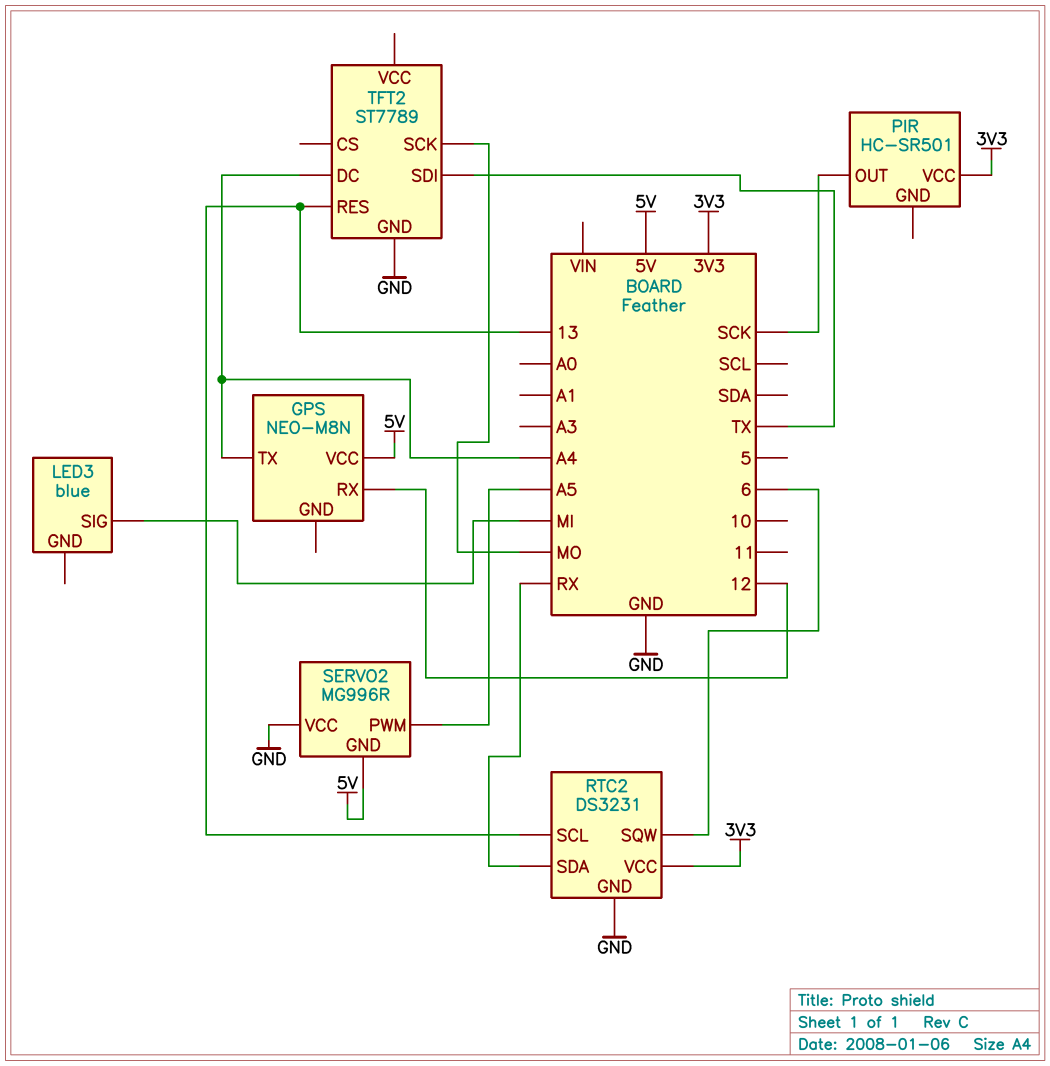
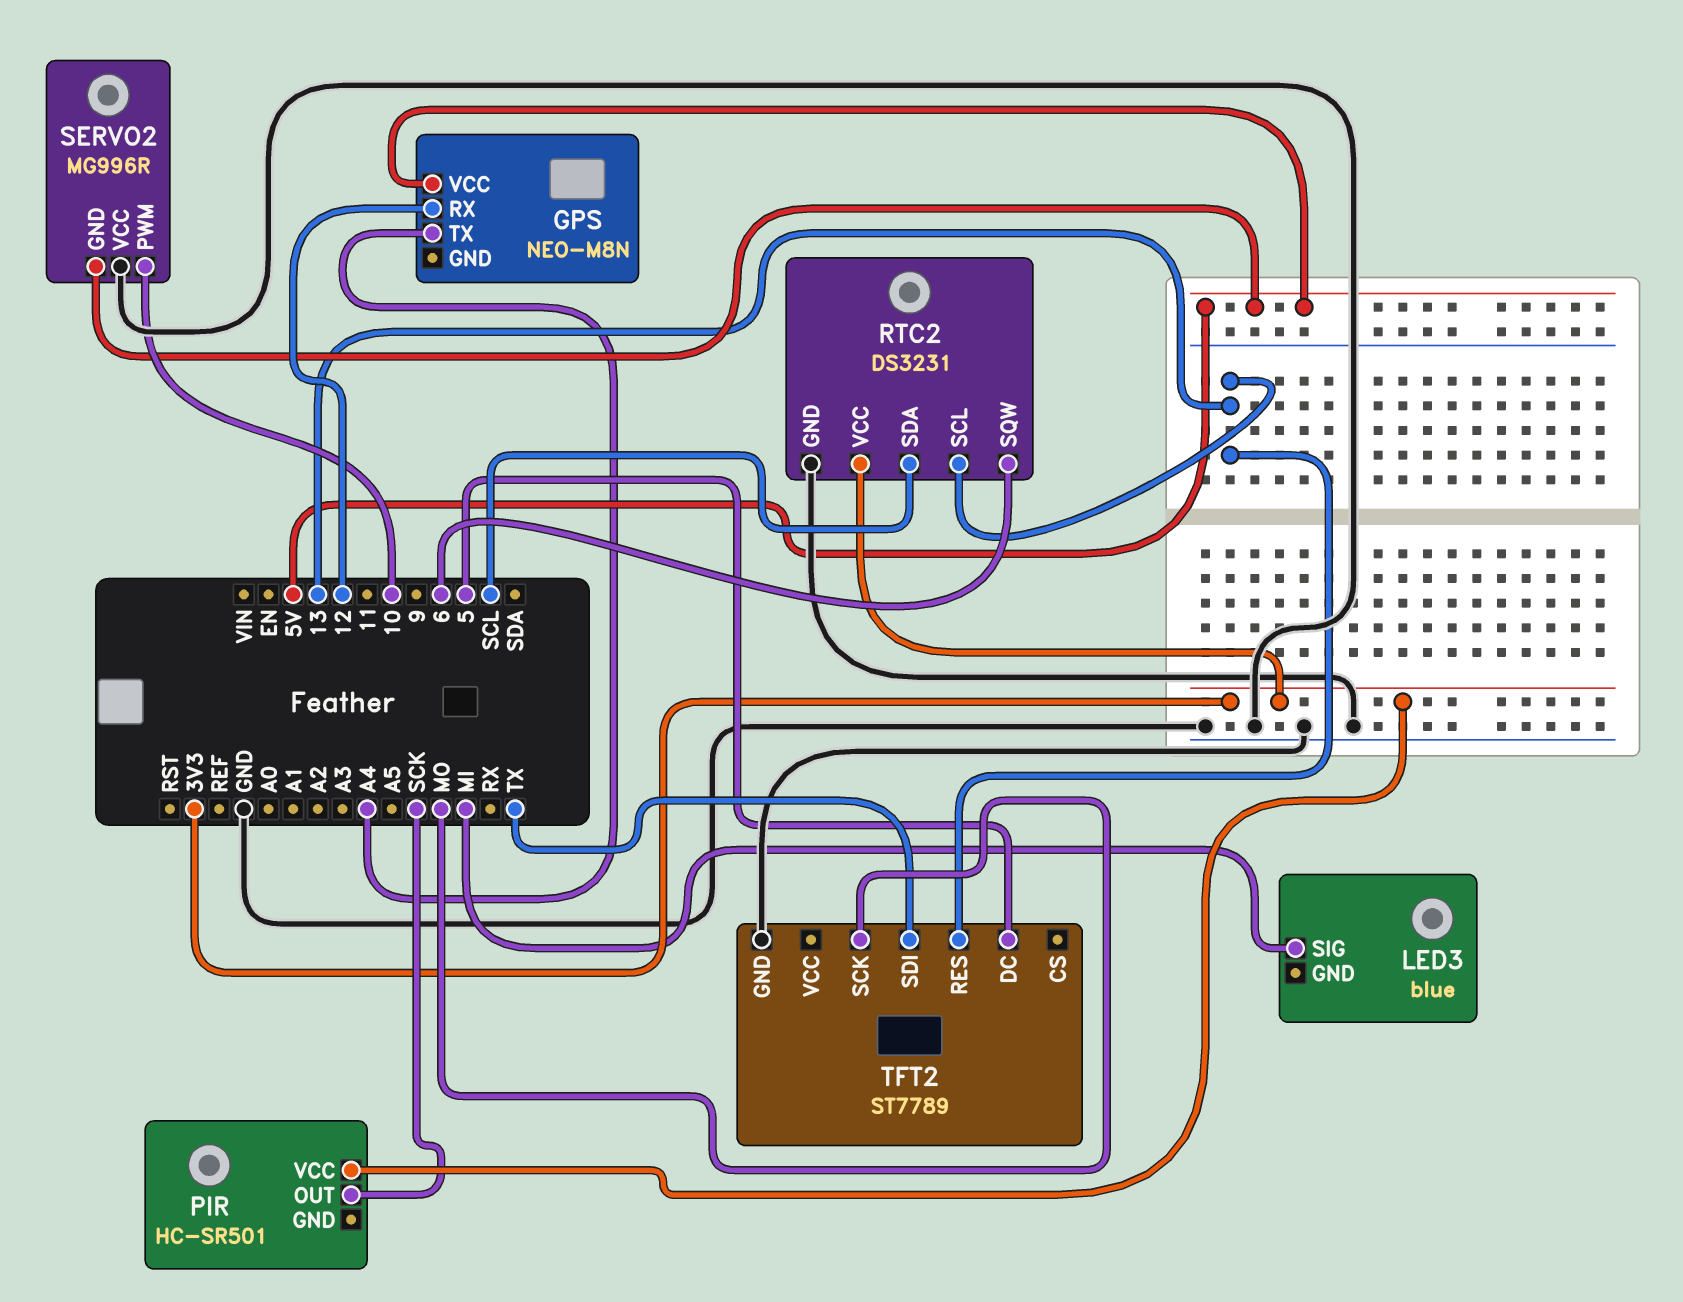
RTC2 pin SDA: RX -> SCL
SERVO2 pin PWM: A5 -> 10
TFT2 pin DC: A4 -> 5

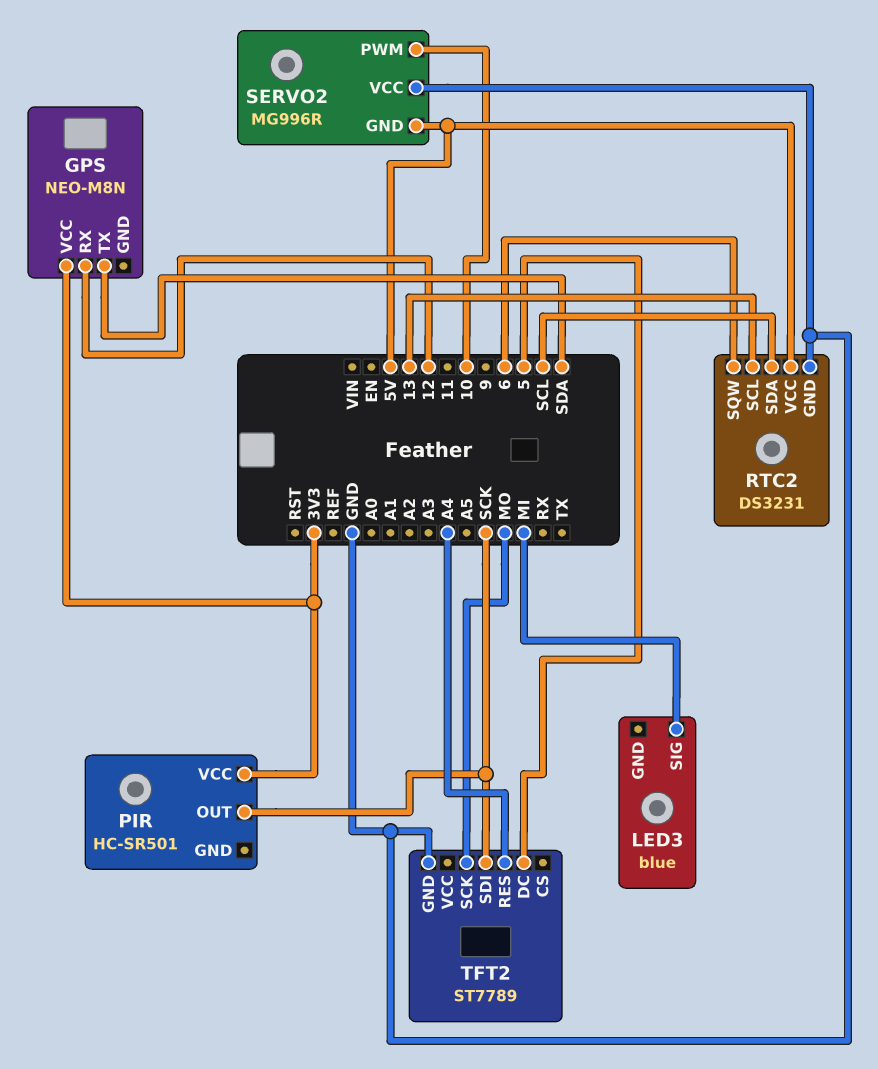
GPS pin TX: A4 -> SDA
GPS pin VCC: 5V -> 3V3
RTC2 pin VCC: 3V3 -> 5V
TFT2 pin RES: 13 -> A4
TFT2 pin SDI: TX -> SCK

